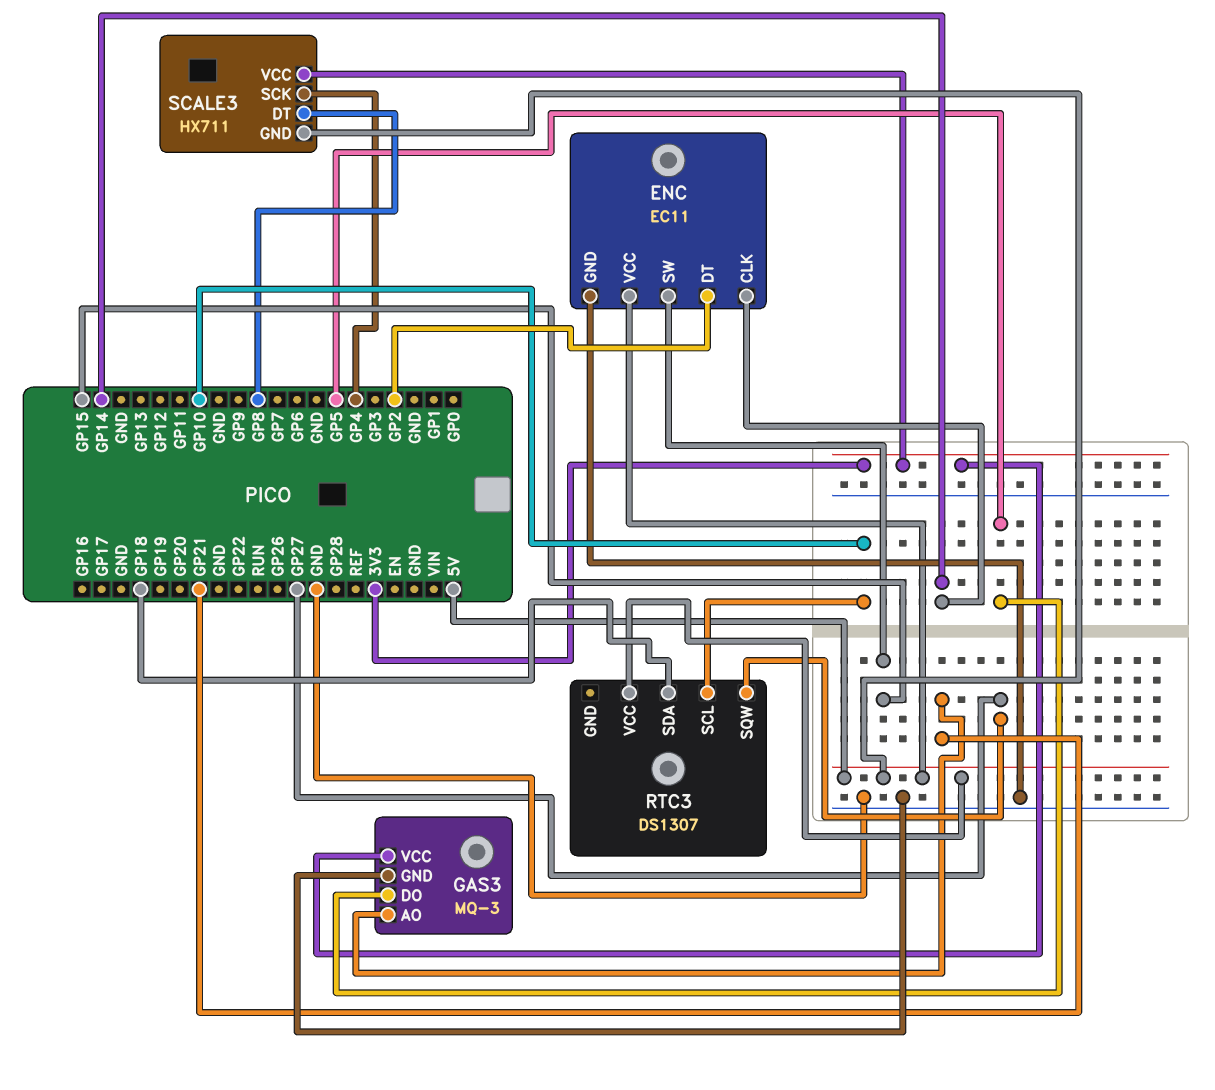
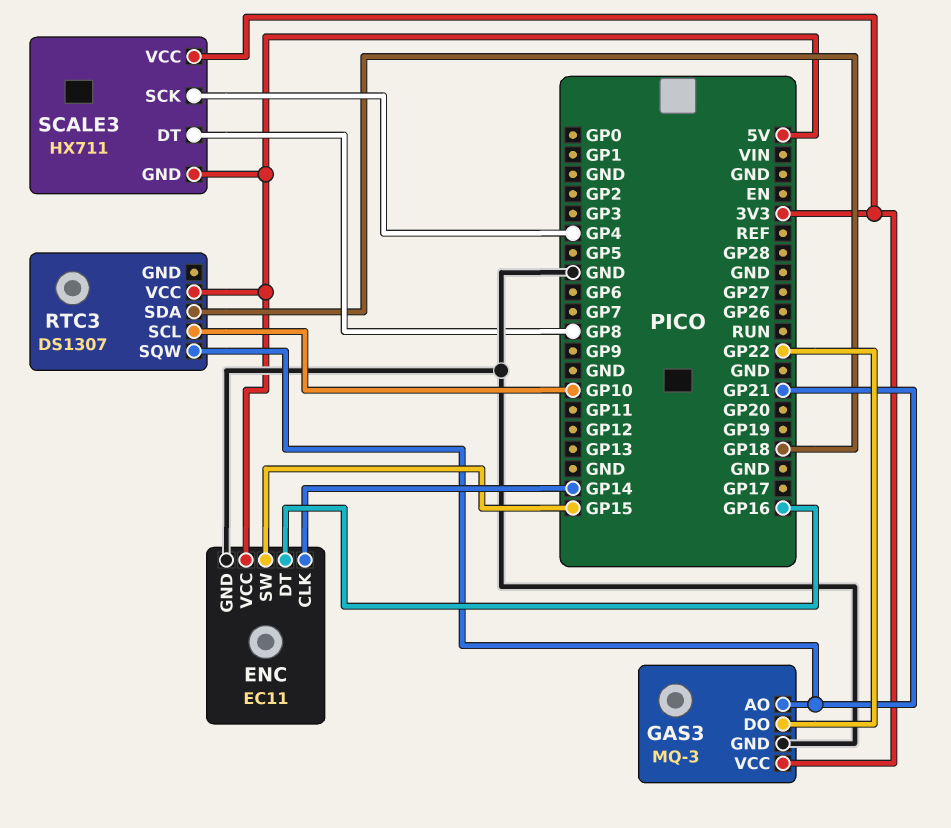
ENC pin DT: GP2 -> GP16
GAS3 pin DO: GP5 -> GP22
RTC3 pin SQW: GP27 -> GP21

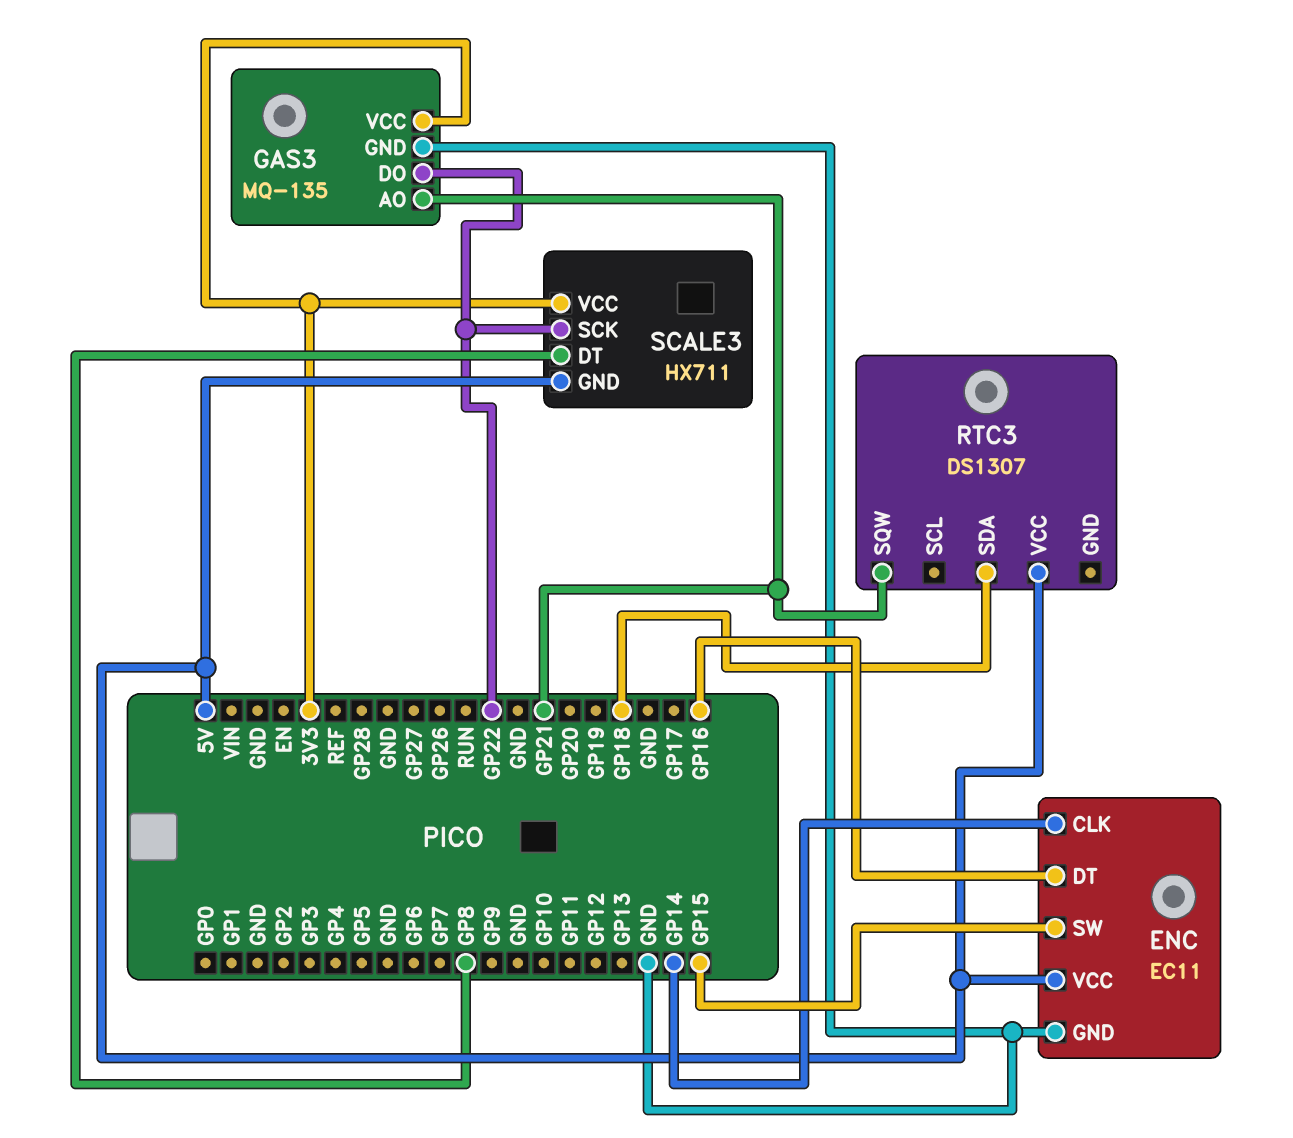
GAS3: MQ-3 -> MQ-135
RTC3 pin SCL: GP10 -> none
SCALE3 pin SCK: GP4 -> GP22

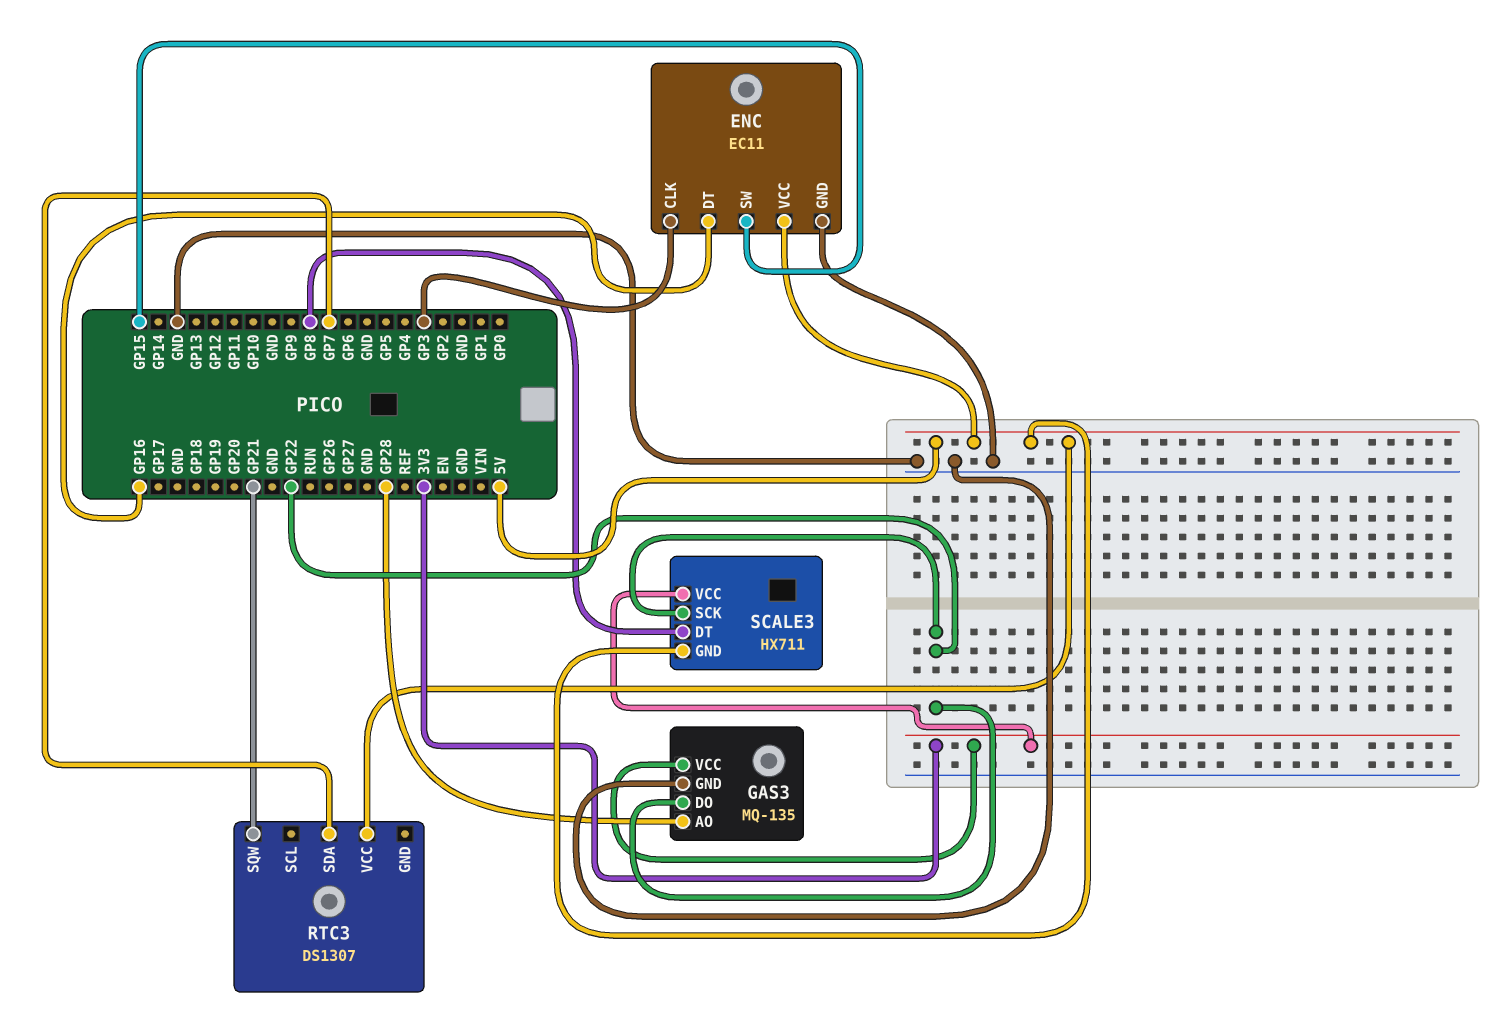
ENC pin CLK: GP14 -> GP3
GAS3 pin AO: GP21 -> GP28
RTC3 pin SDA: GP18 -> GP7

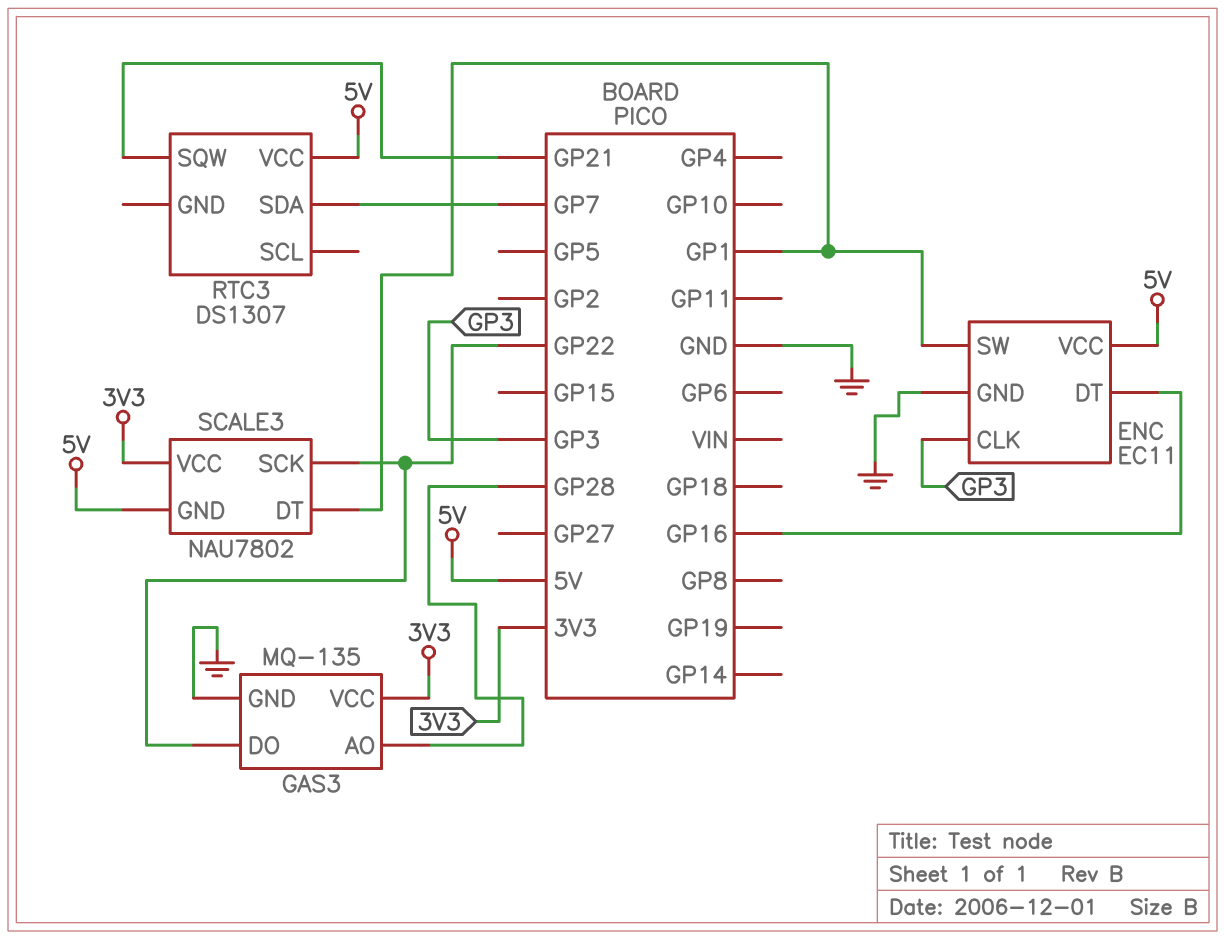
ENC pin SW: GP15 -> GP1
SCALE3: HX711 -> NAU7802
SCALE3 pin DT: GP8 -> GP1

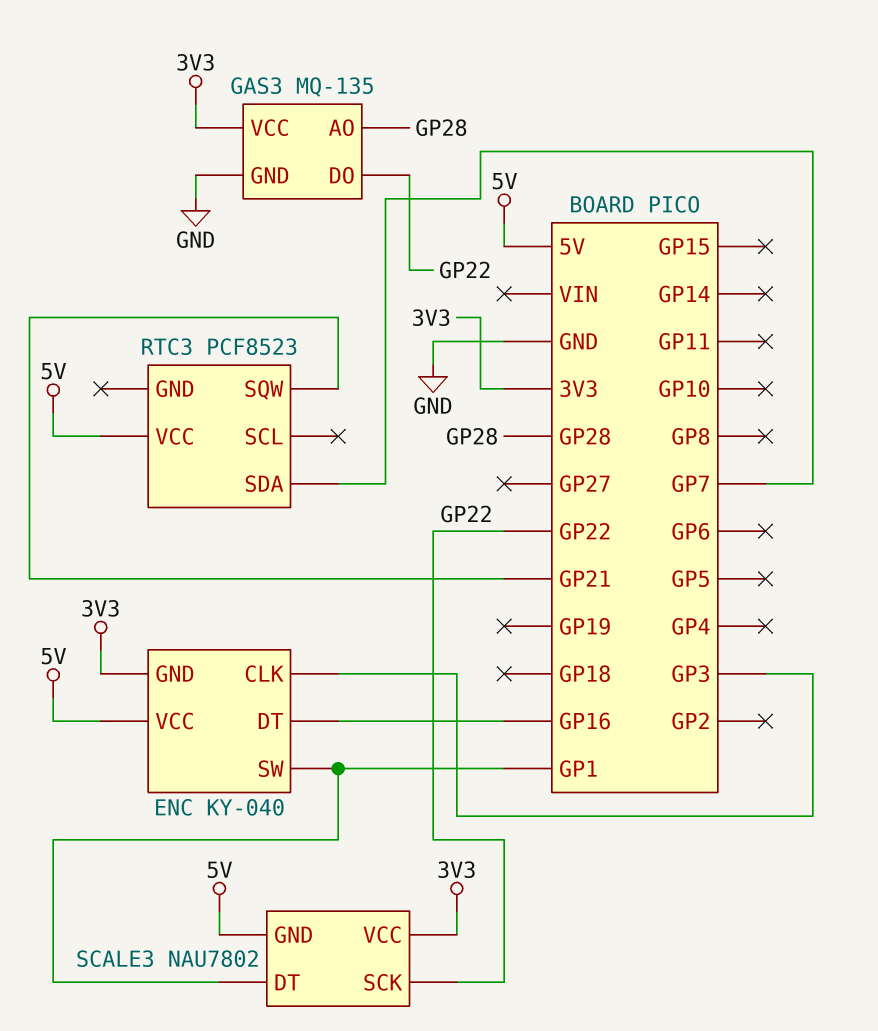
ENC: EC11 -> KY-040
ENC pin GND: GND -> 3V3
RTC3: DS1307 -> PCF8523

